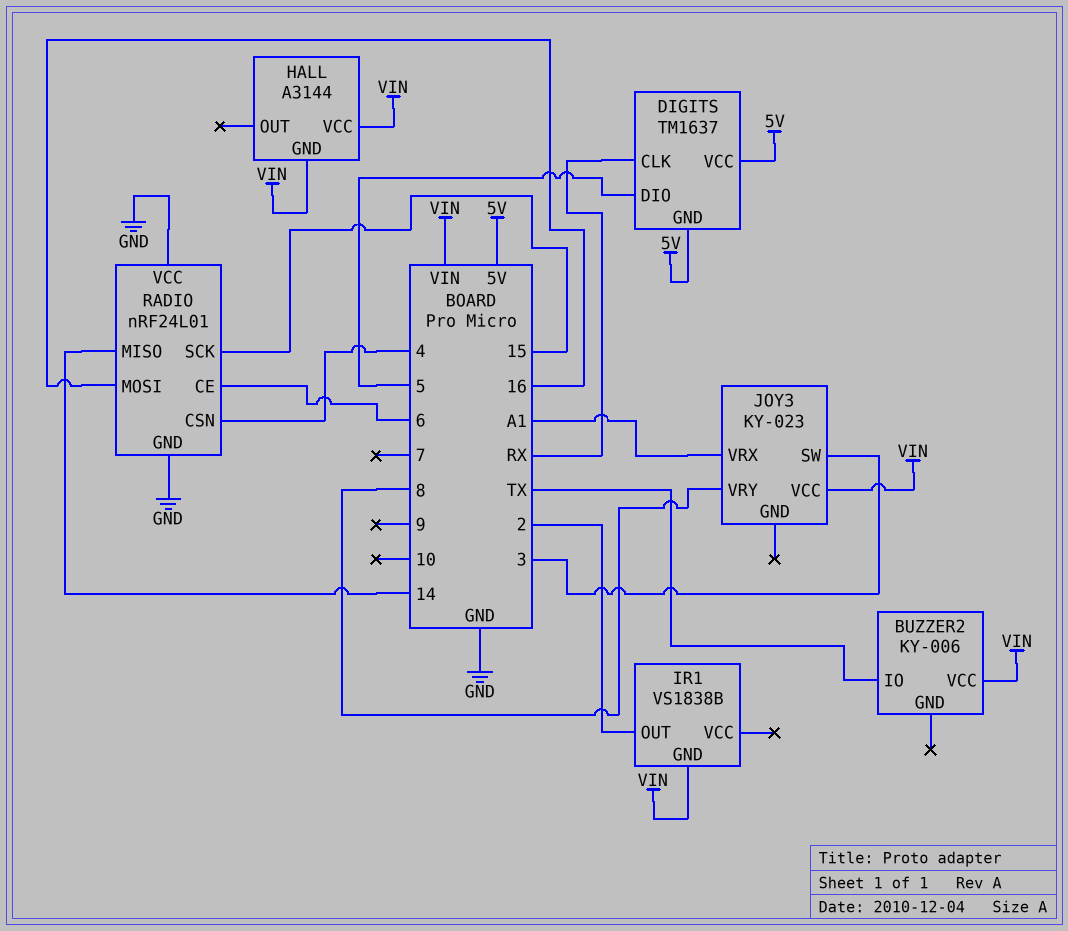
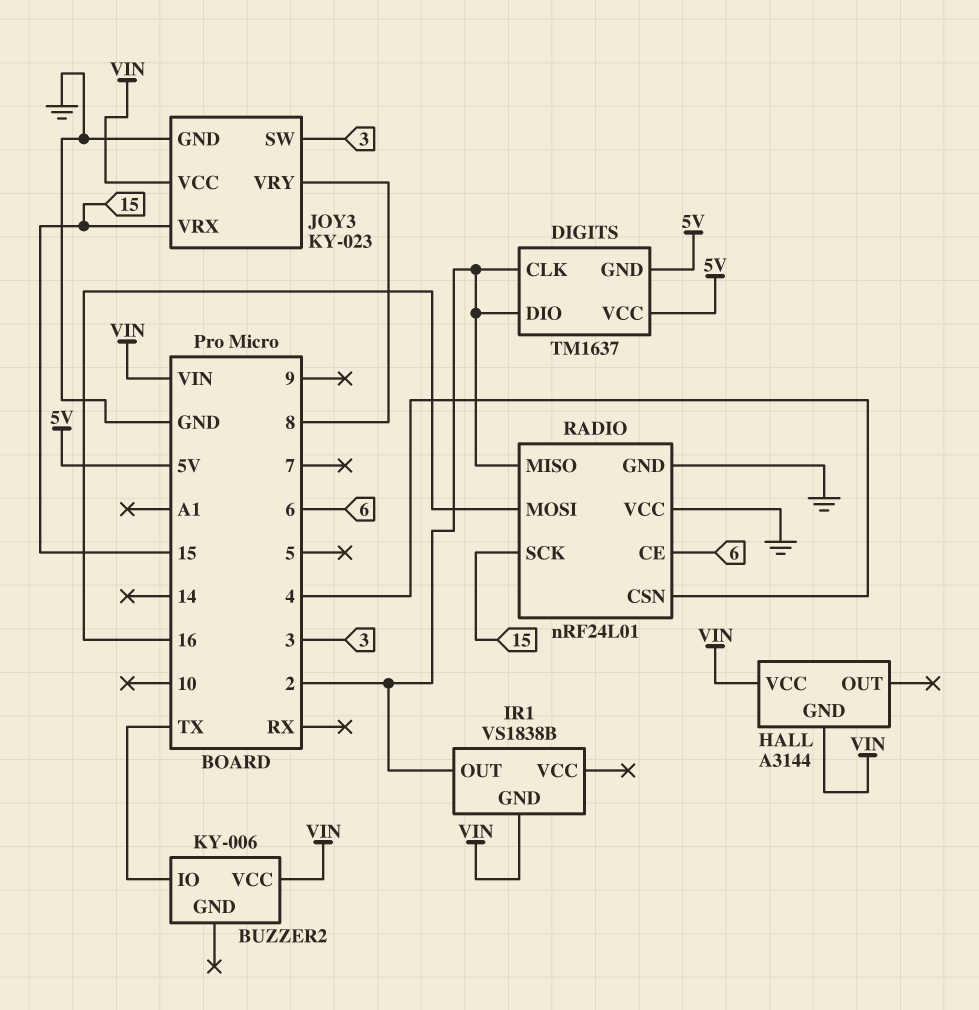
DIGITS pin CLK: RX -> 2
DIGITS pin DIO: 5 -> 2
JOY3 pin GND: none -> GND
JOY3 pin VRX: A1 -> 15
RADIO pin MISO: 14 -> 2

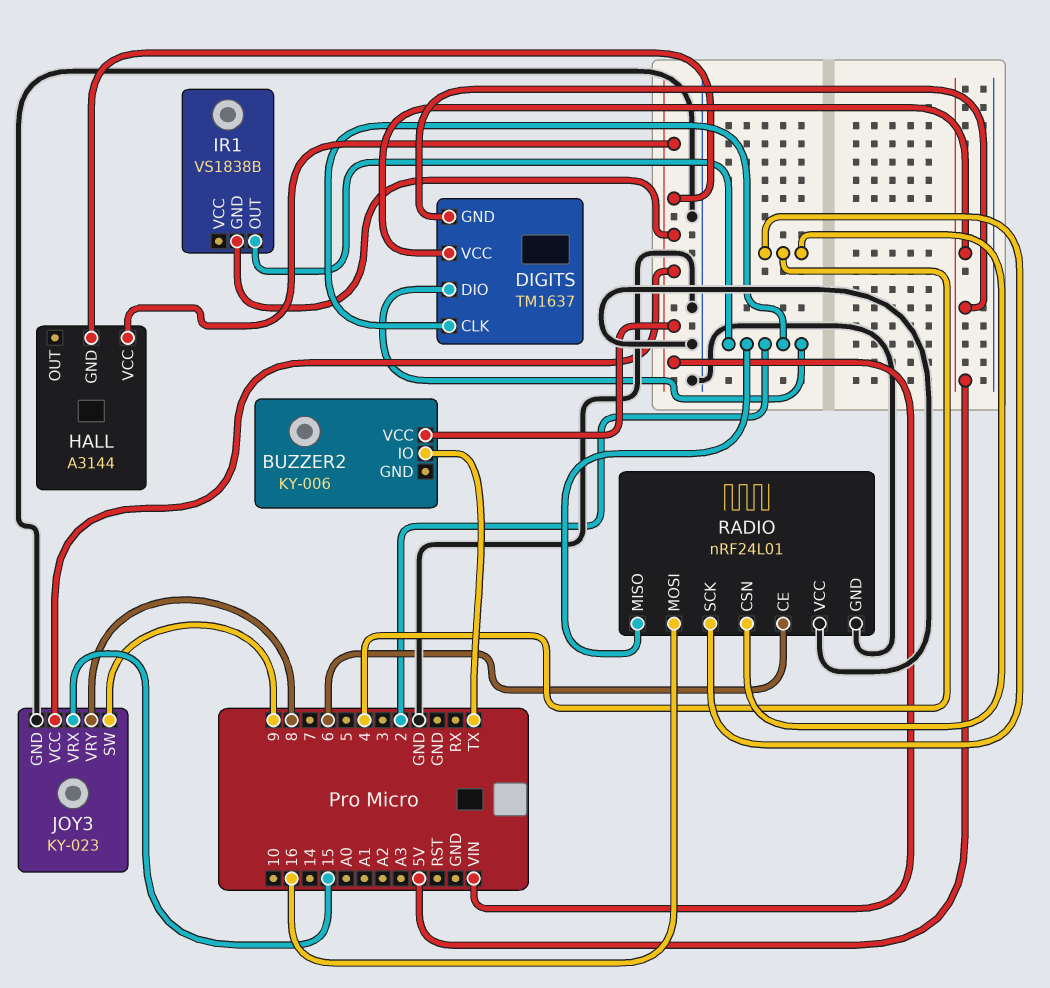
JOY3 pin SW: 3 -> 9
RADIO pin SCK: 15 -> 4

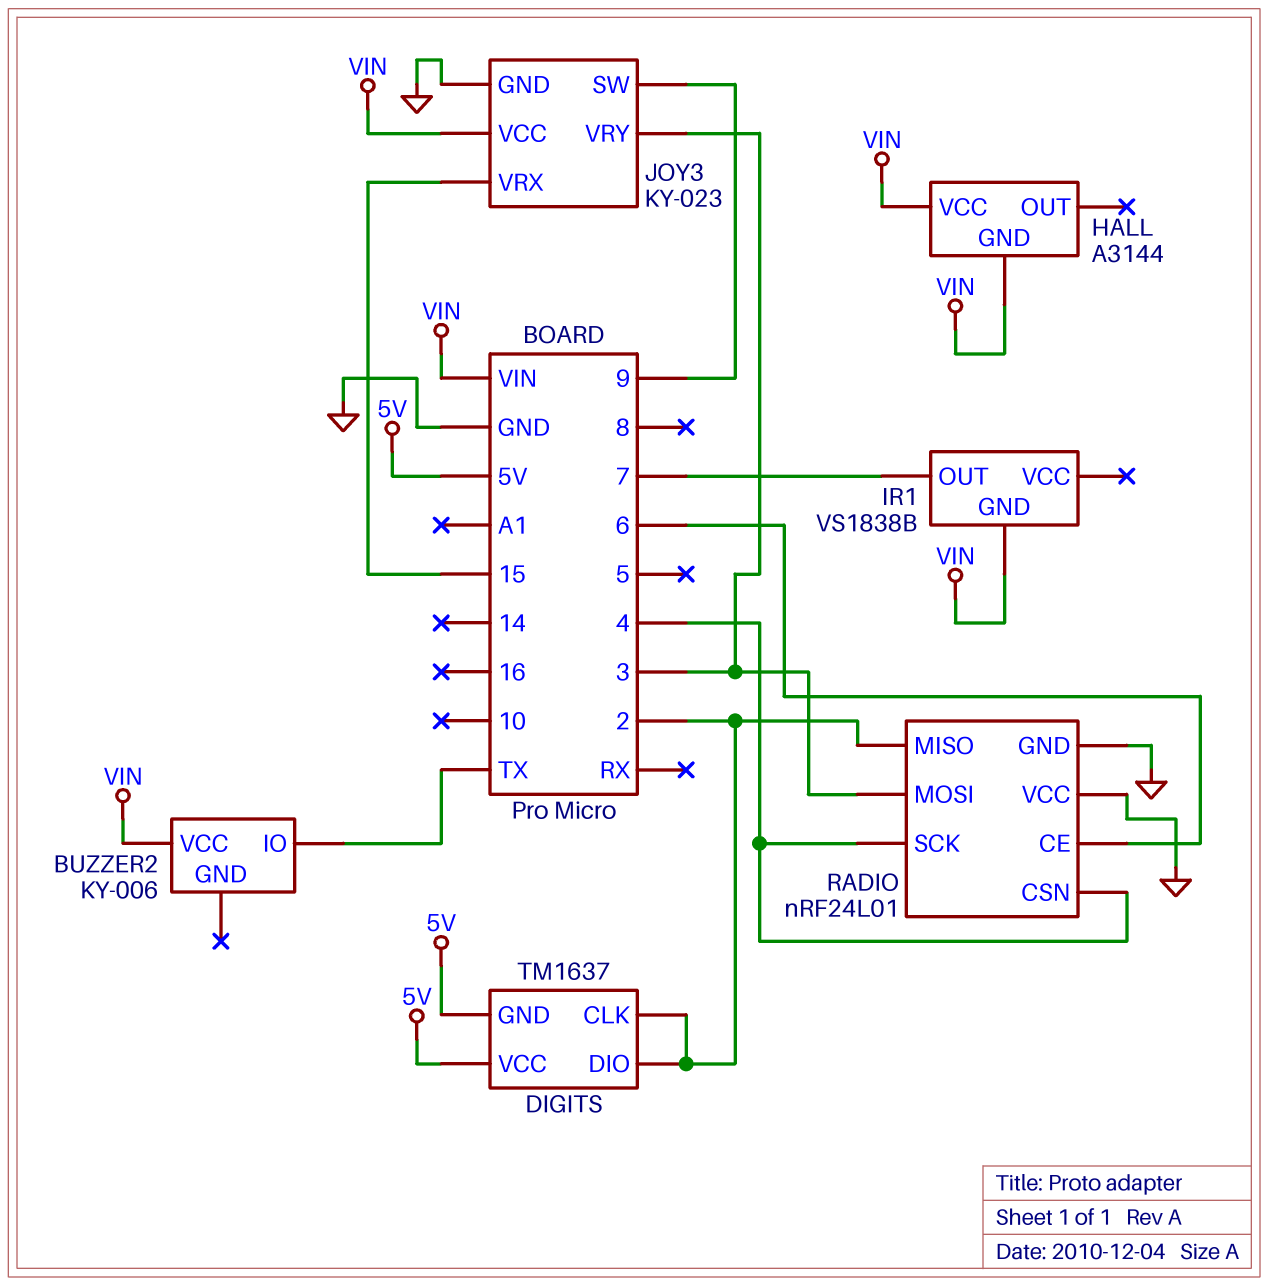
IR1 pin OUT: 2 -> 7
JOY3 pin VRY: 8 -> 3
RADIO pin MOSI: 16 -> 3

